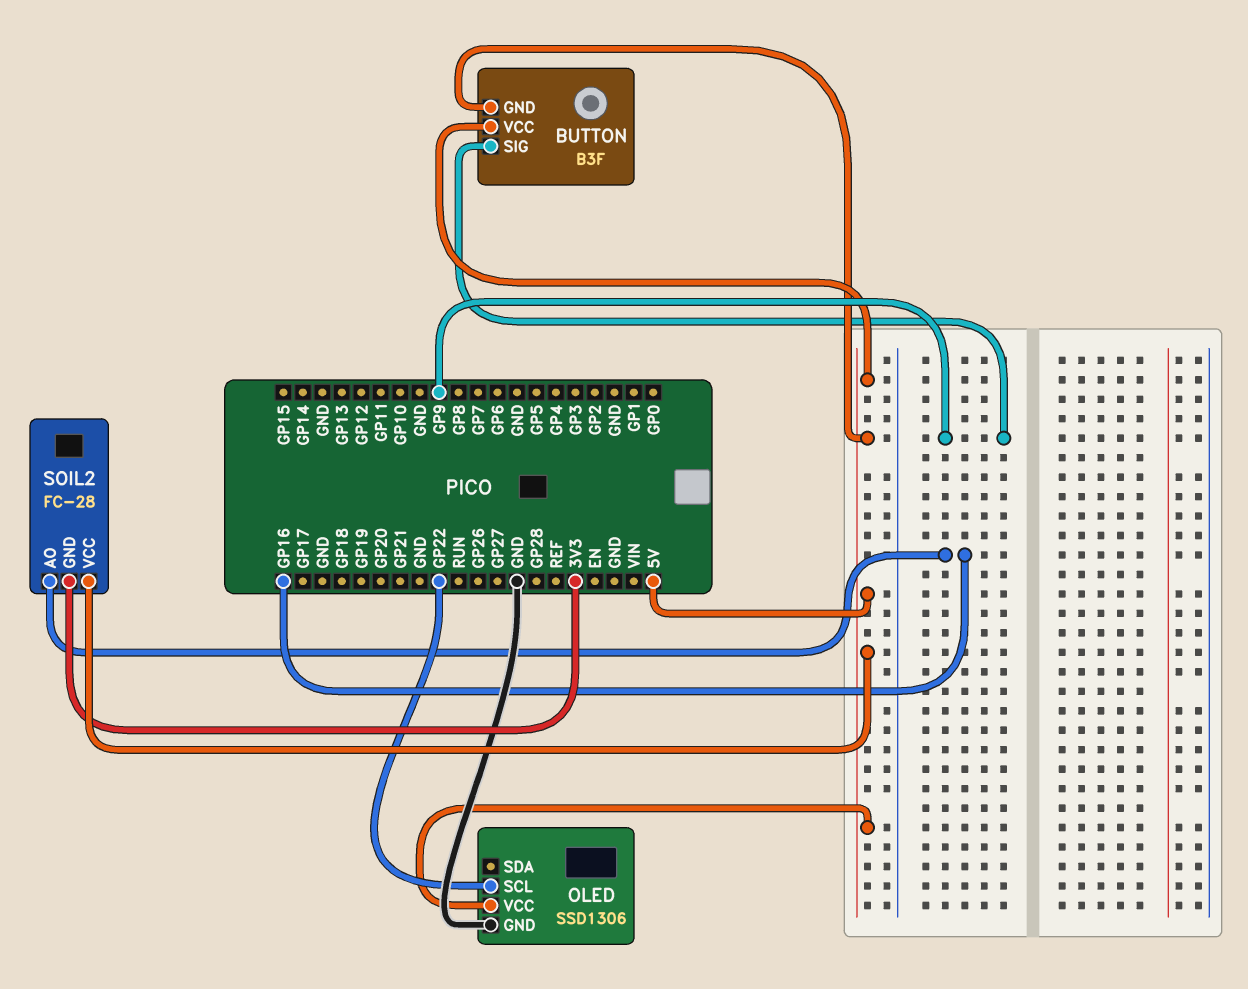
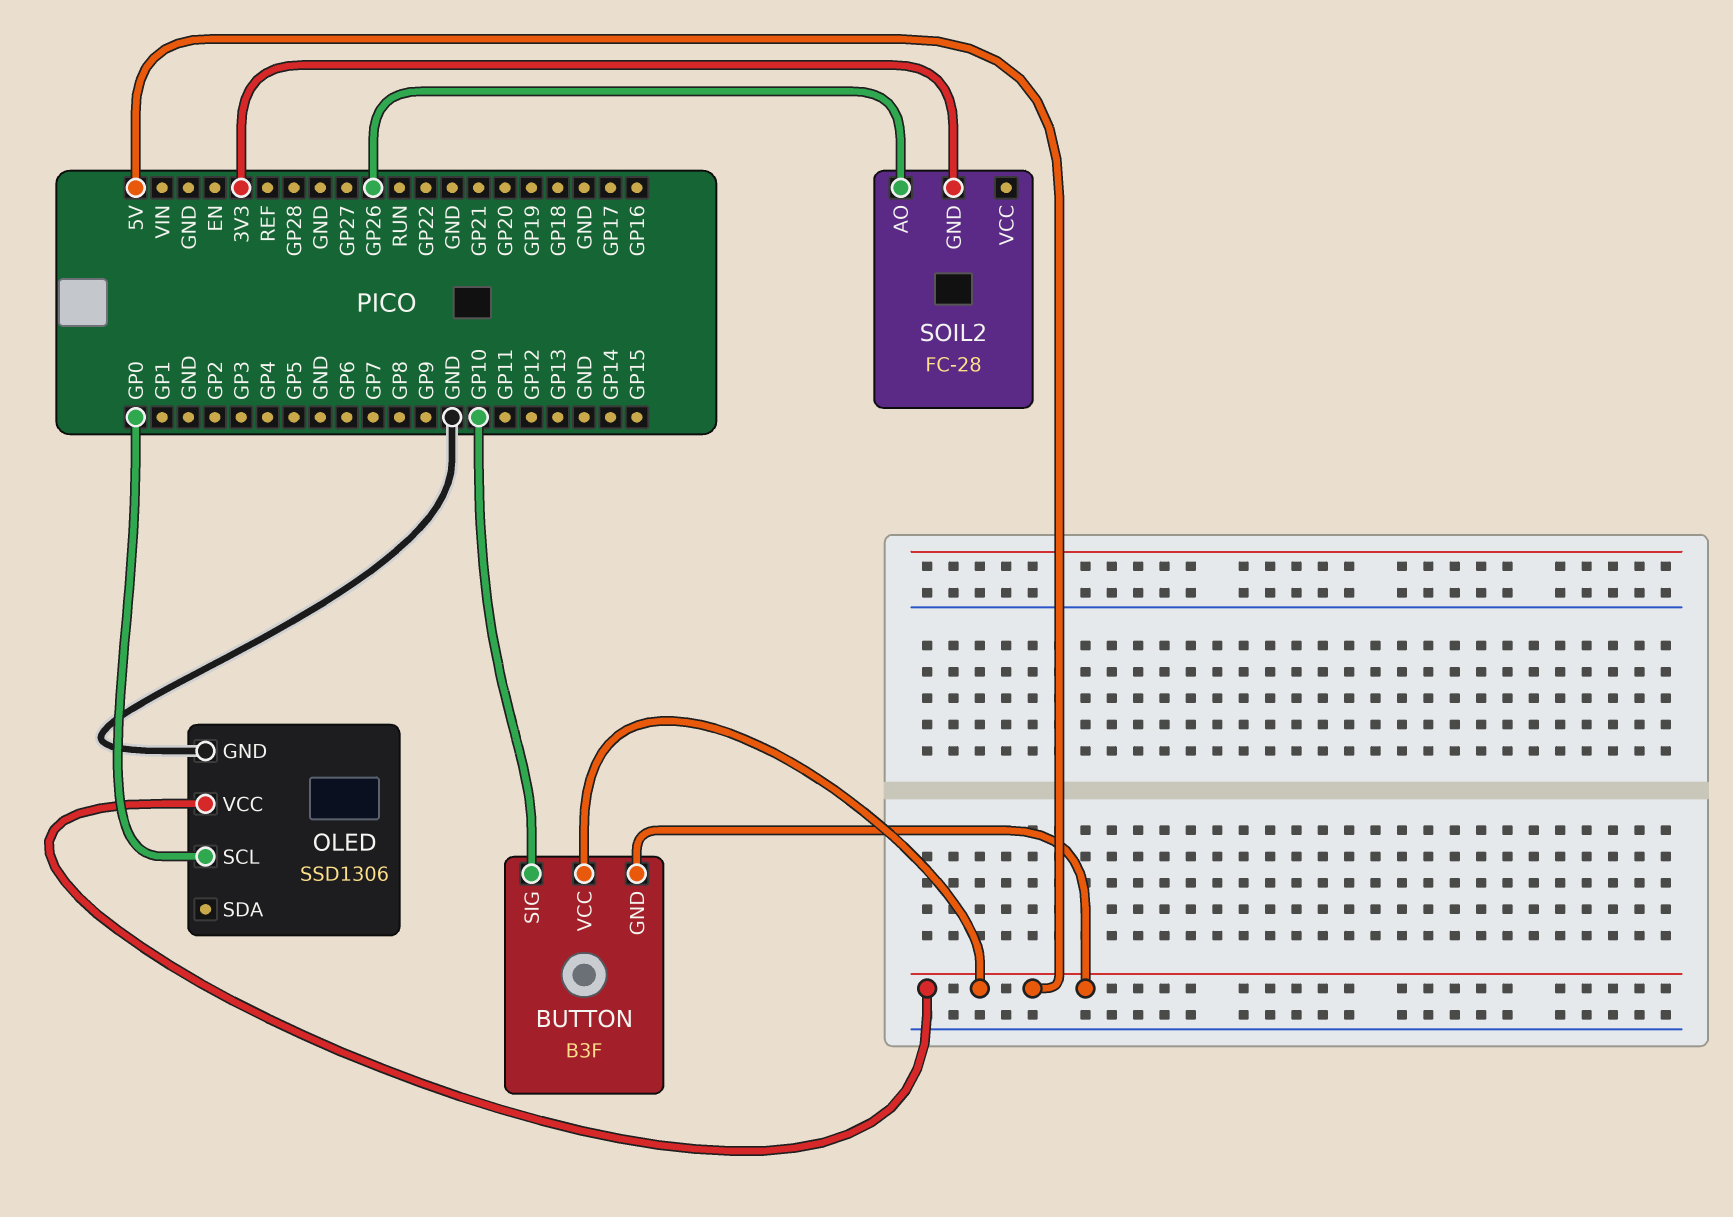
BUTTON pin SIG: GP9 -> GP10
OLED pin SCL: GP22 -> GP0
SOIL2 pin AO: GP16 -> GP26
SOIL2 pin VCC: 5V -> none

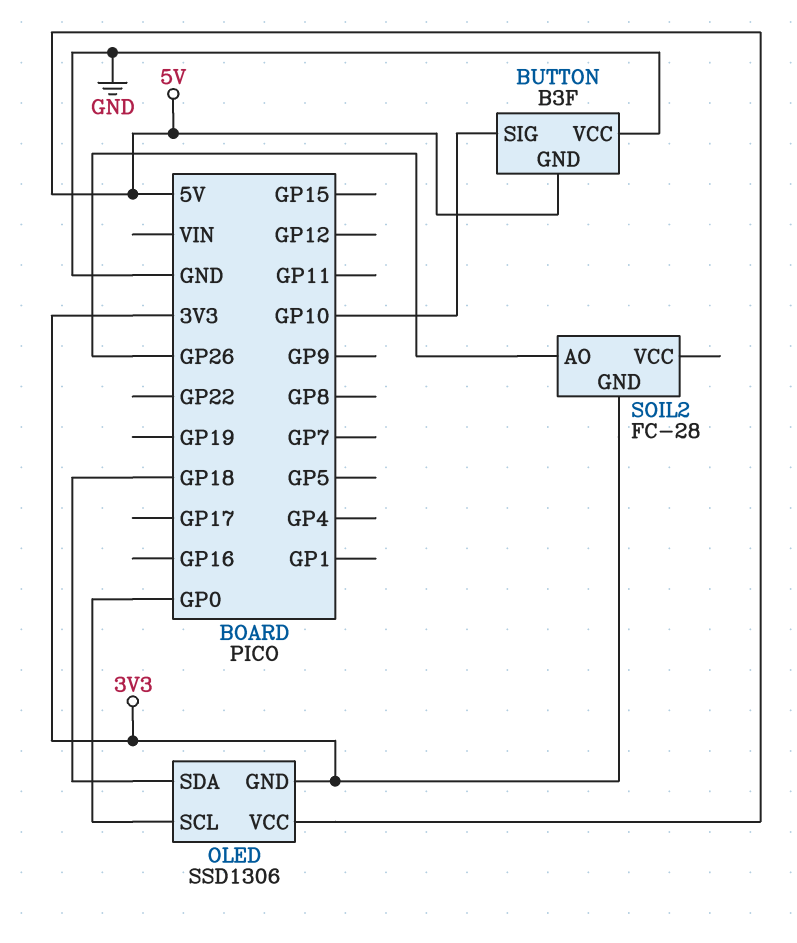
BUTTON pin VCC: 5V -> GND
OLED pin GND: GND -> 3V3
OLED pin SDA: none -> GP18

